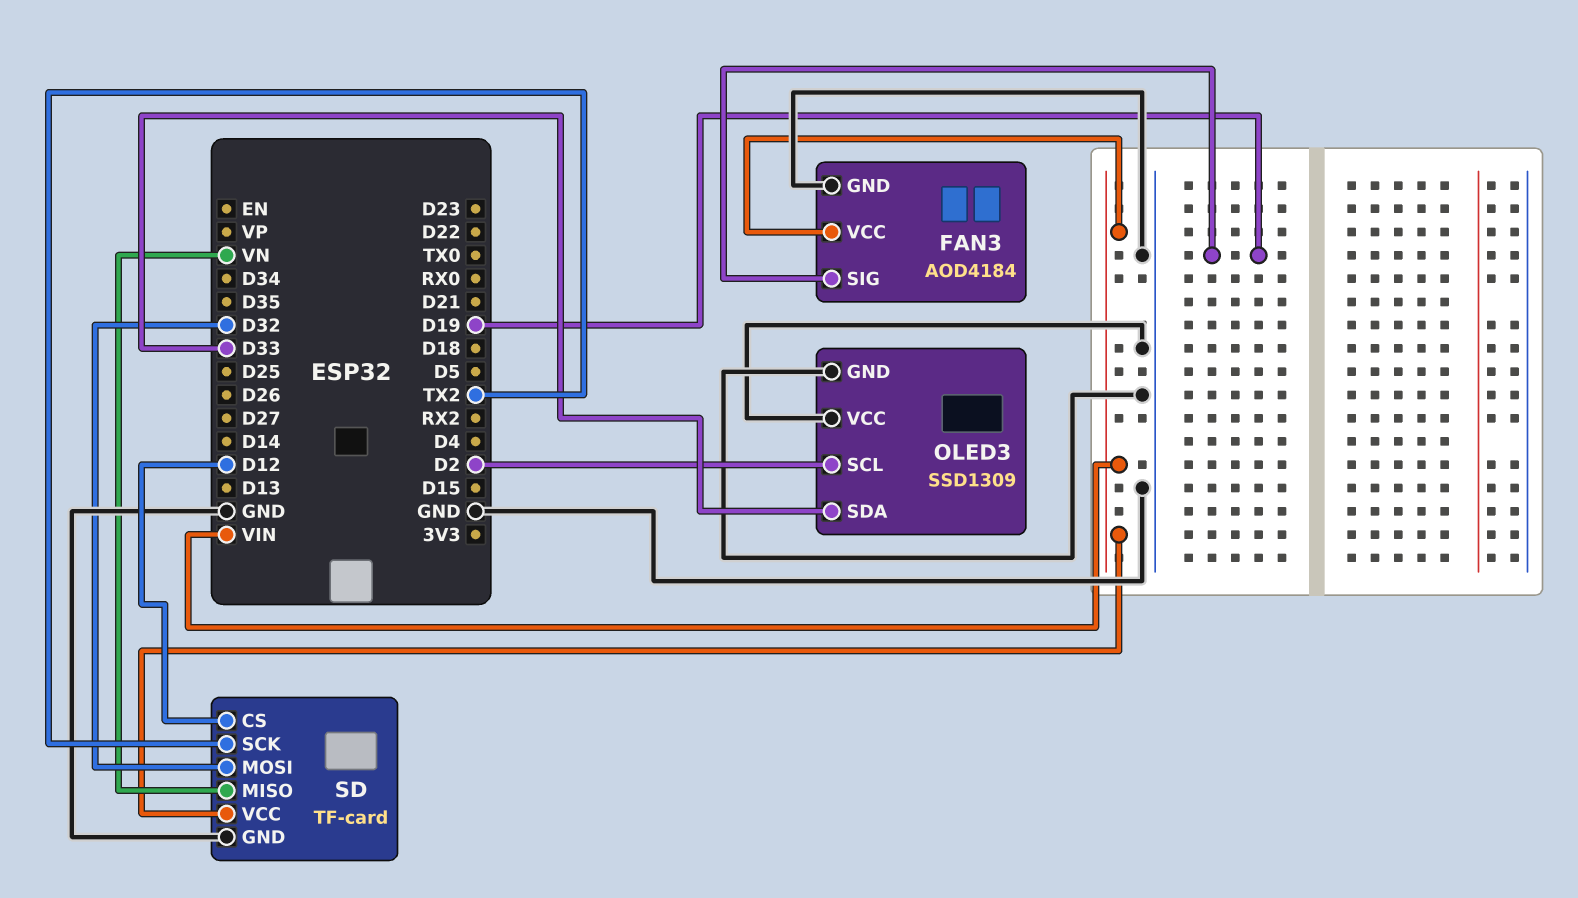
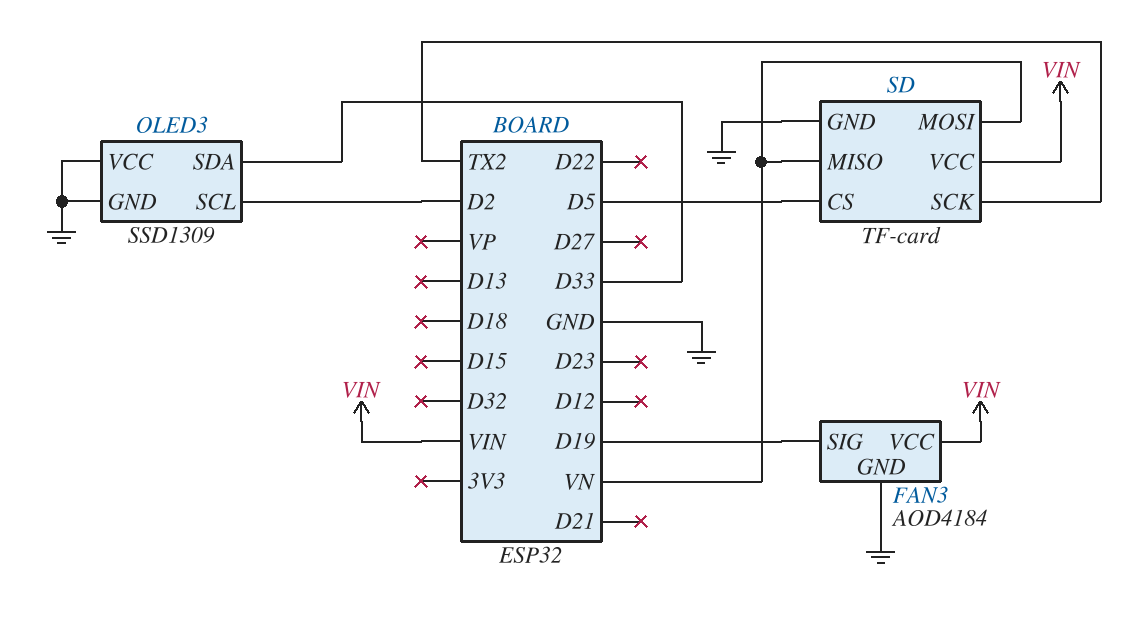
SD pin CS: D12 -> D5
SD pin MOSI: D32 -> VN

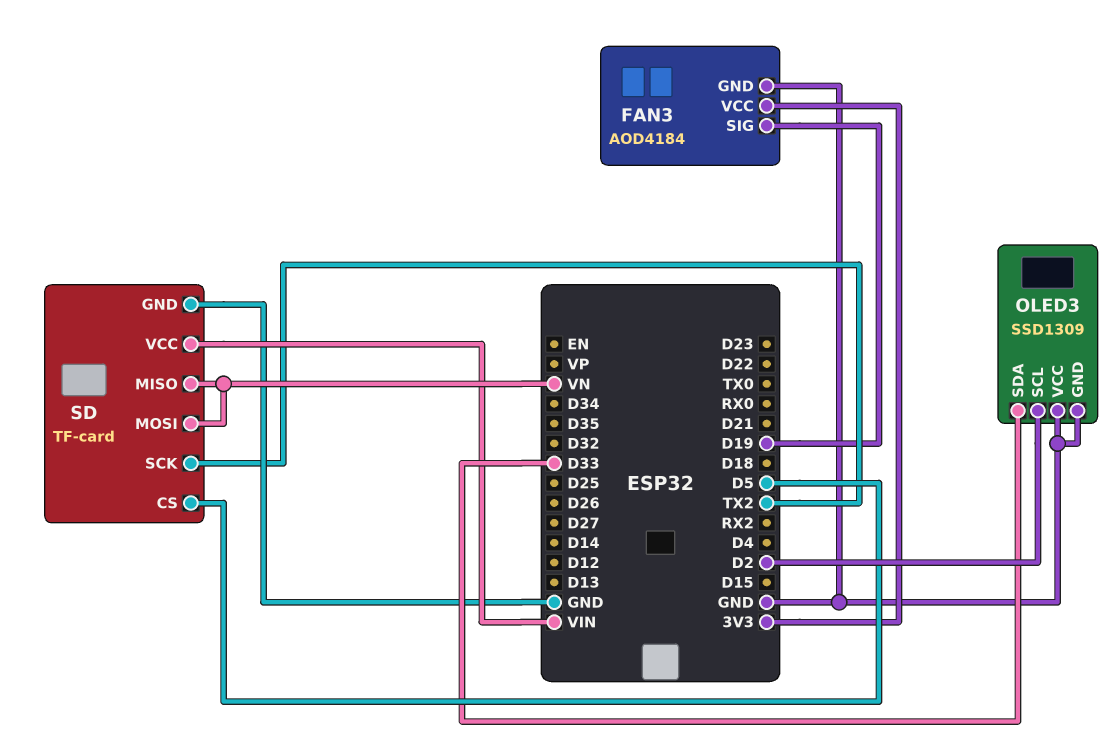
FAN3 pin VCC: VIN -> 3V3

